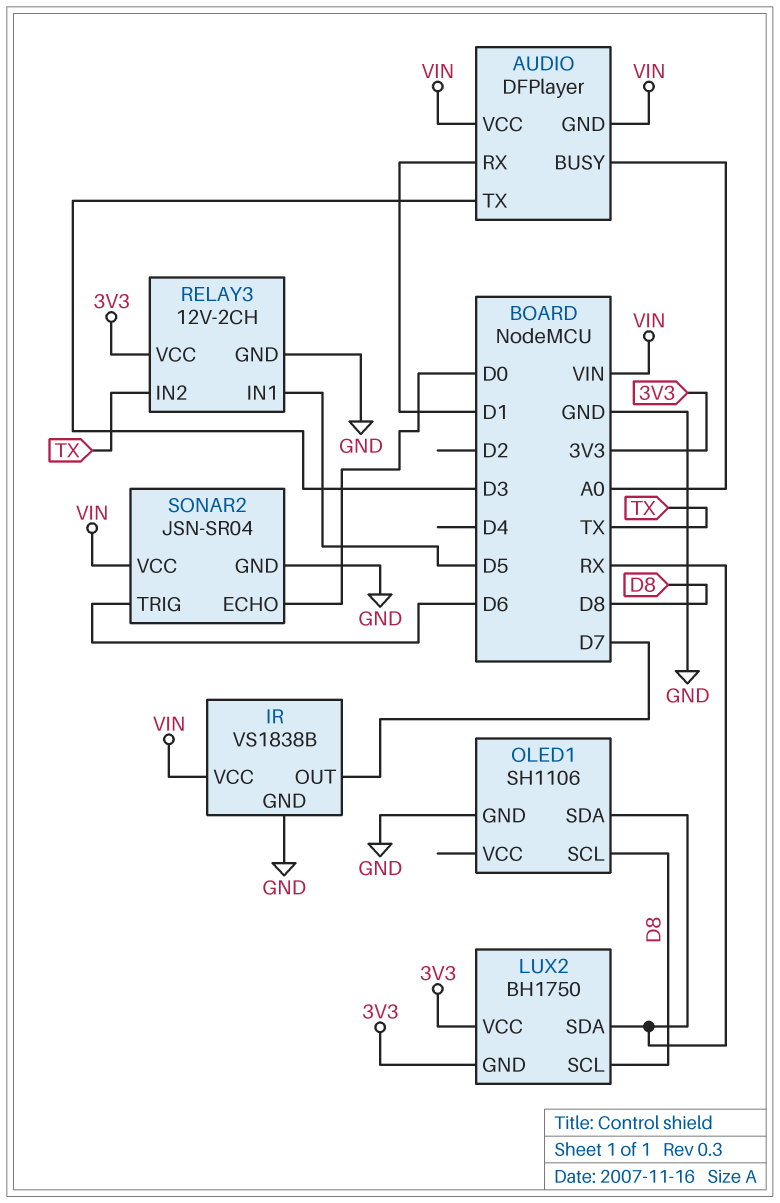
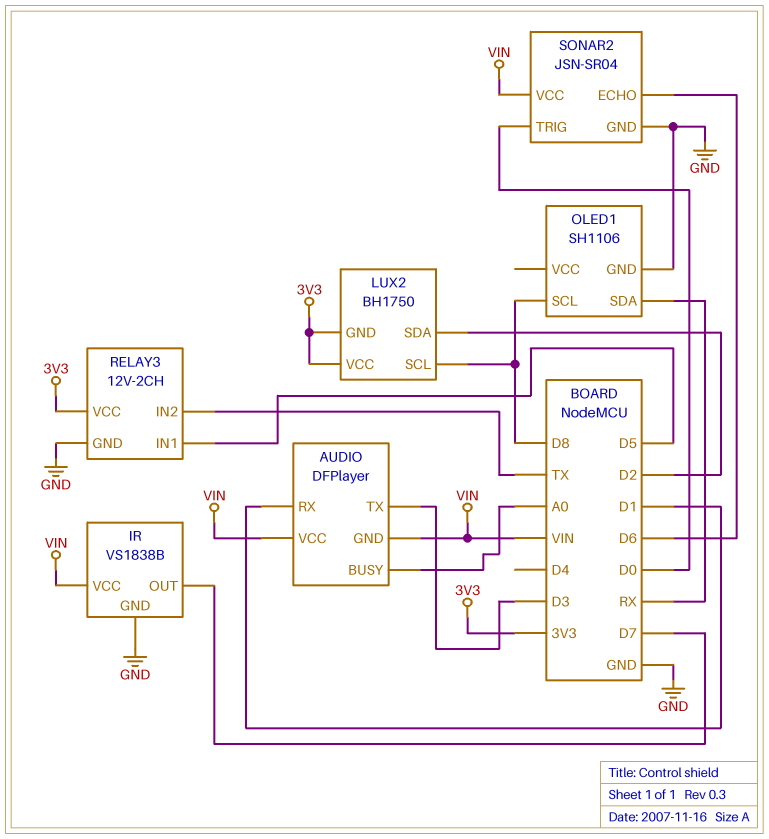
LUX2 pin SDA: RX -> D2
SONAR2 pin ECHO: D0 -> D6
SONAR2 pin TRIG: D6 -> D0

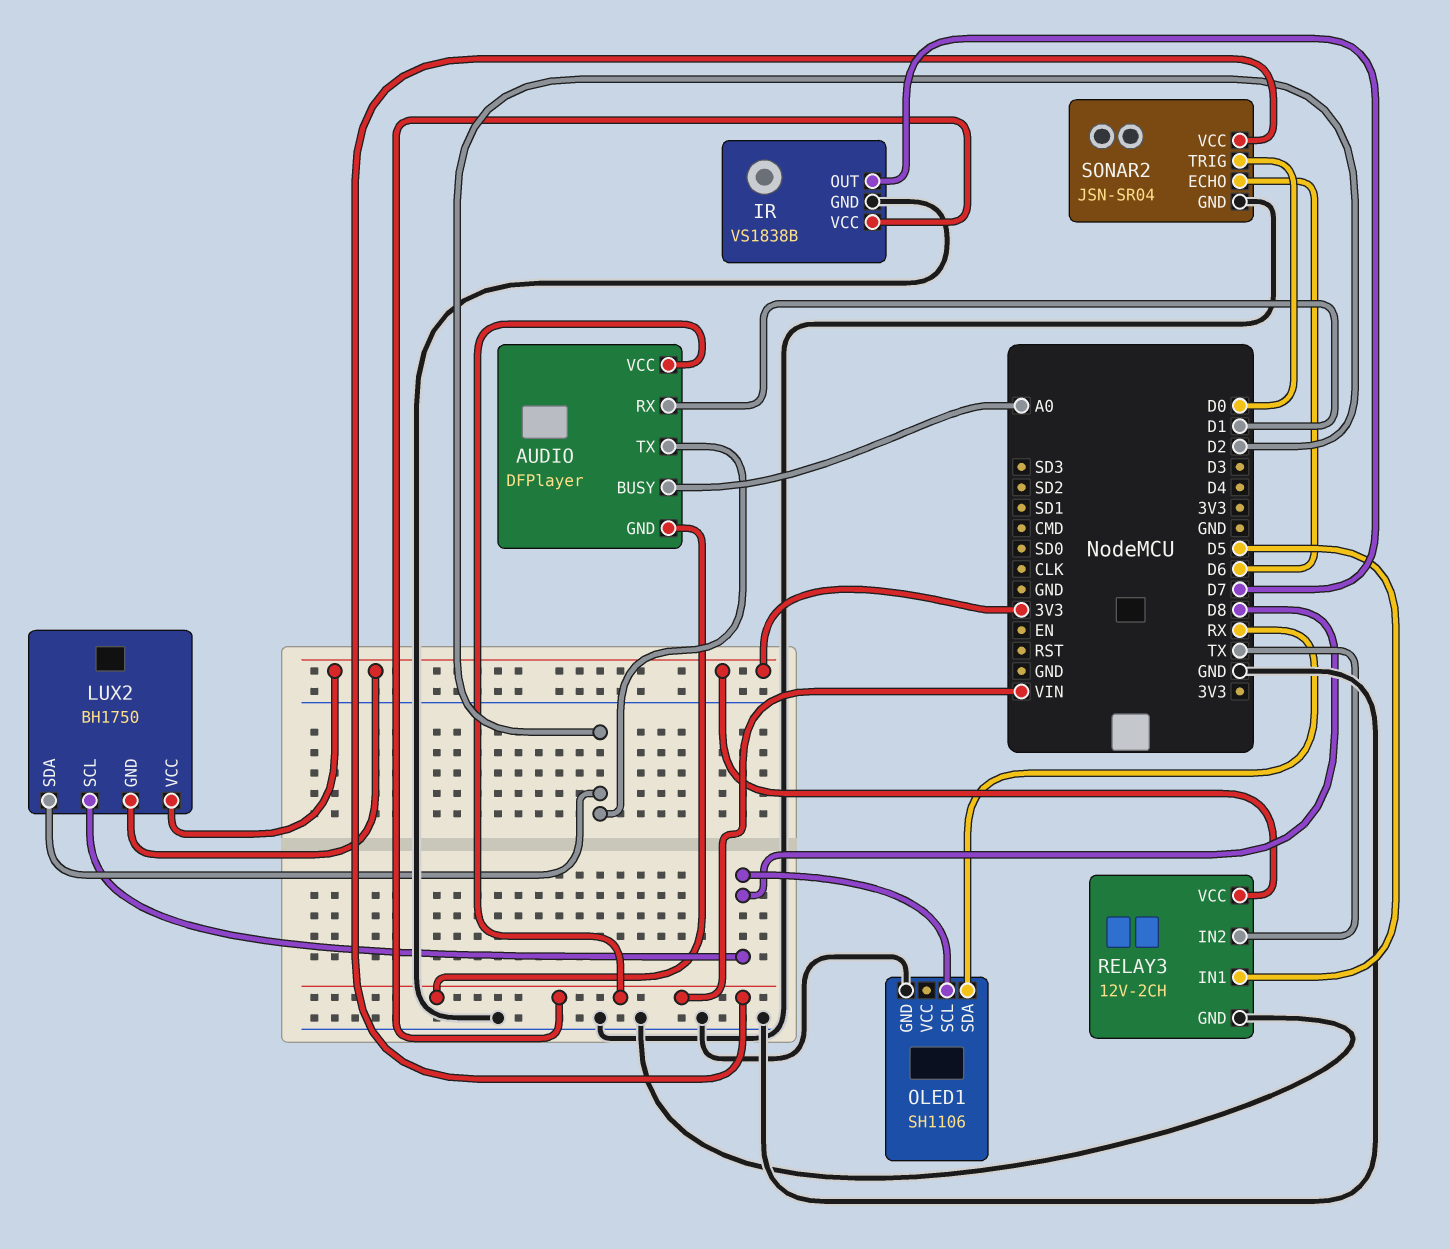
AUDIO pin TX: D3 -> D2

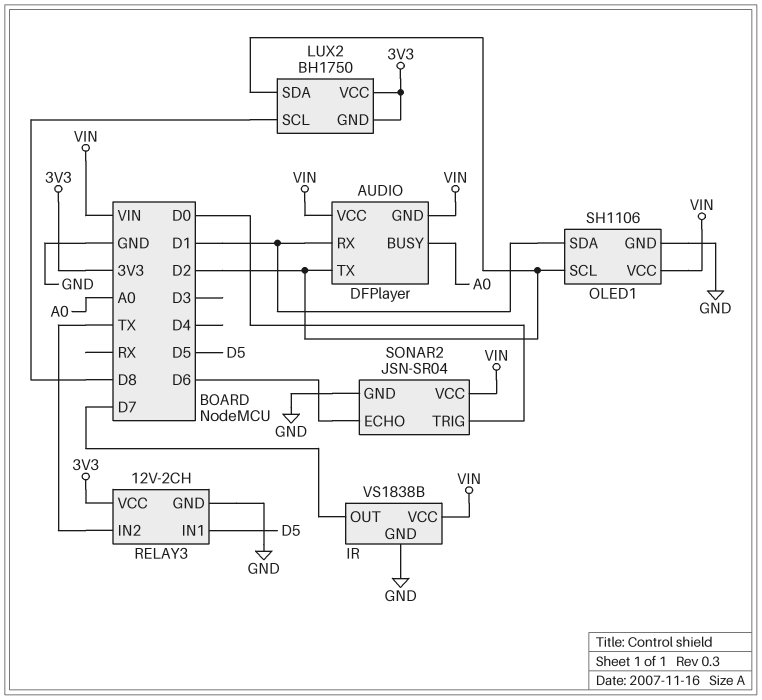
OLED1 pin SCL: D8 -> D2
OLED1 pin SDA: RX -> D1
OLED1 pin VCC: none -> VIN

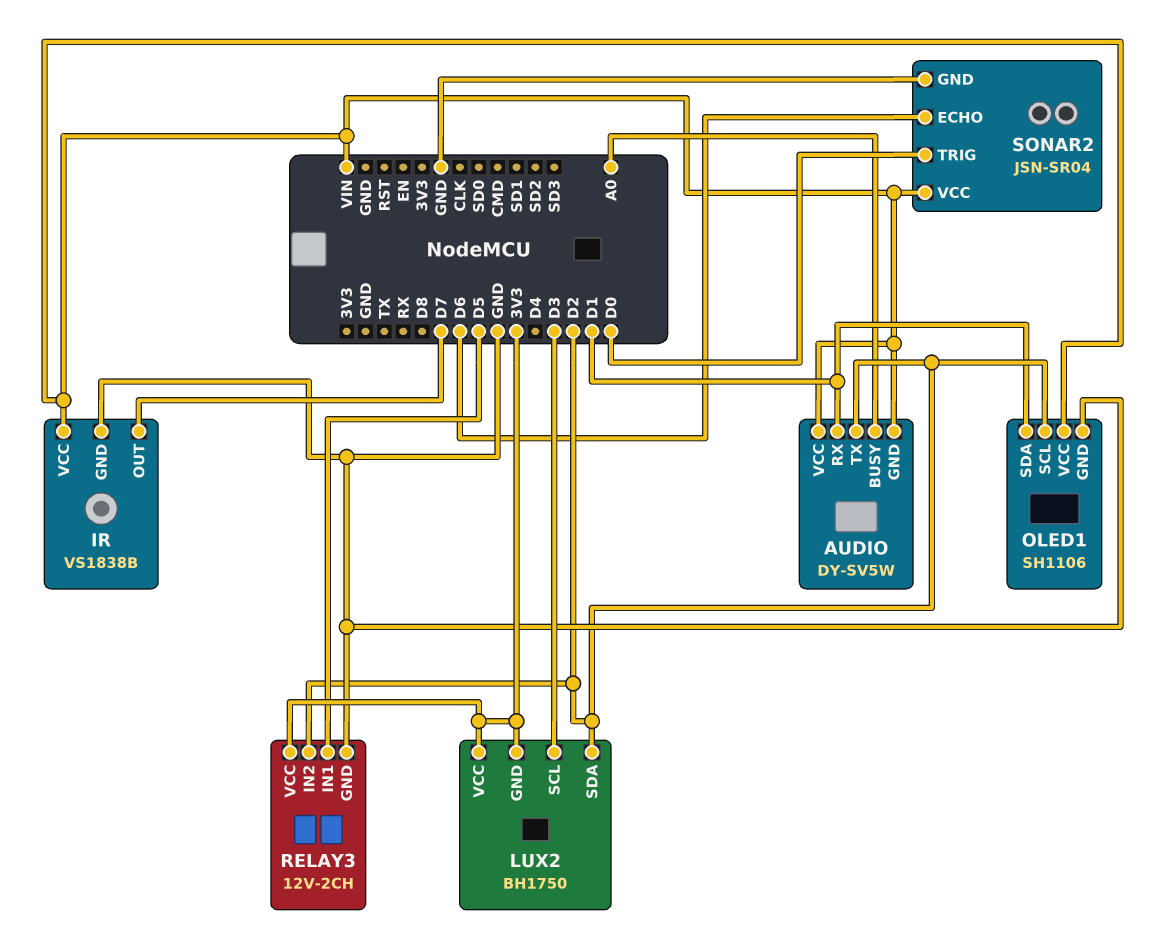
AUDIO: DFPlayer -> DY-SV5W
LUX2 pin SCL: D8 -> D3
RELAY3 pin IN2: TX -> D2

